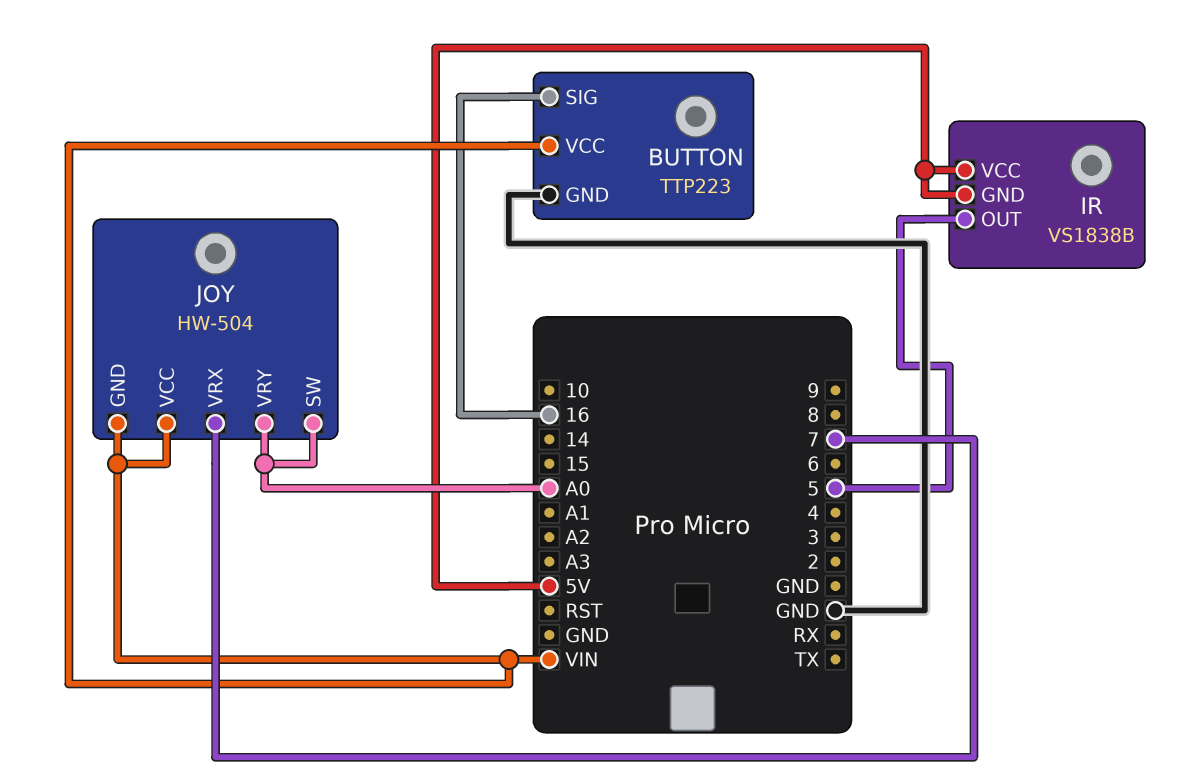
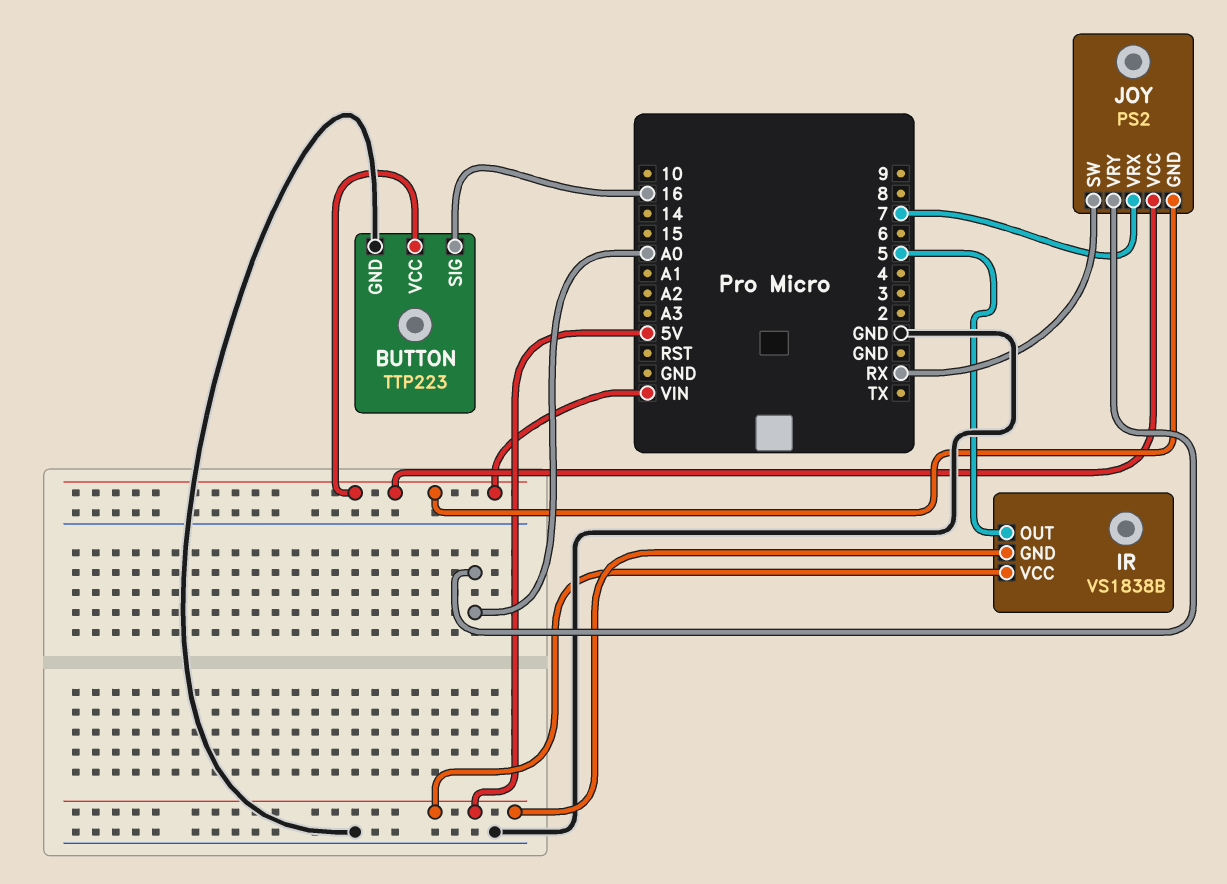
JOY: HW-504 -> PS2
JOY pin SW: A0 -> RX

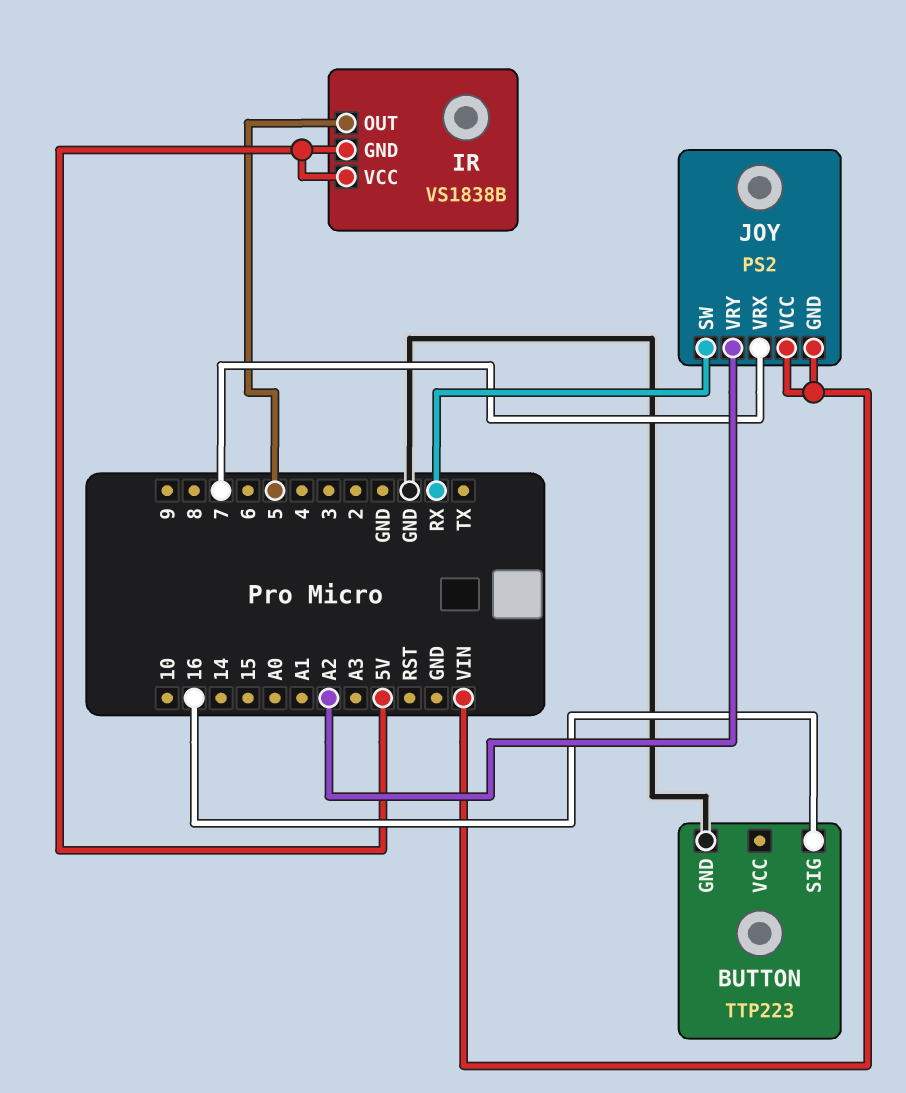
BUTTON pin VCC: VIN -> none
JOY pin VRY: A0 -> A2

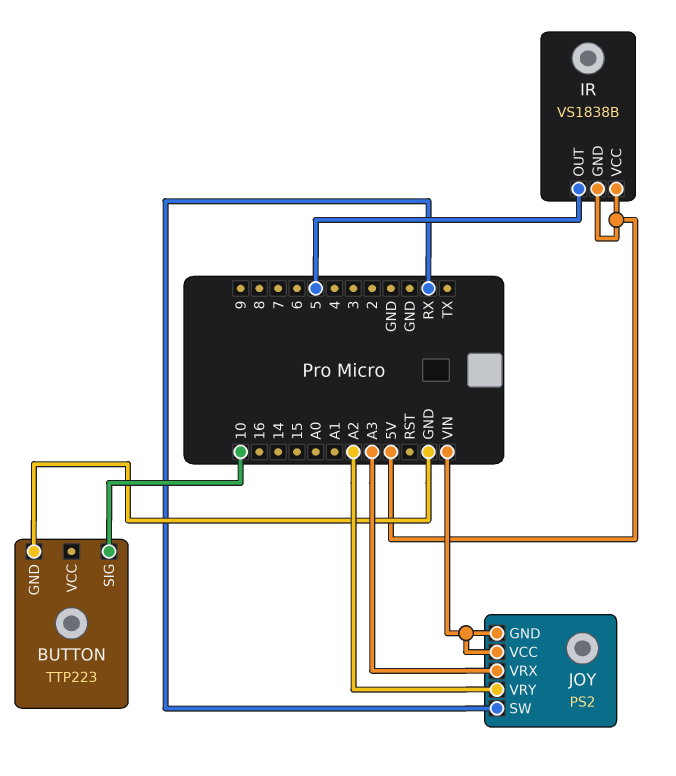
BUTTON pin SIG: 16 -> 10
JOY pin VRX: 7 -> A3

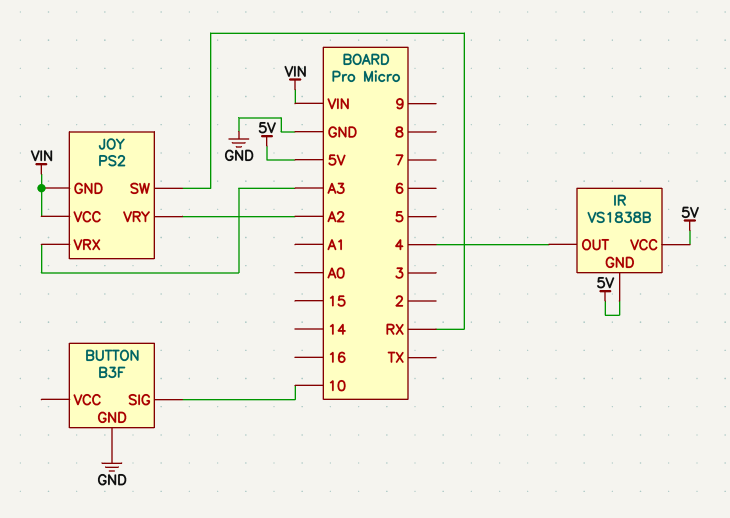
BUTTON: TTP223 -> B3F
IR pin OUT: 5 -> 4

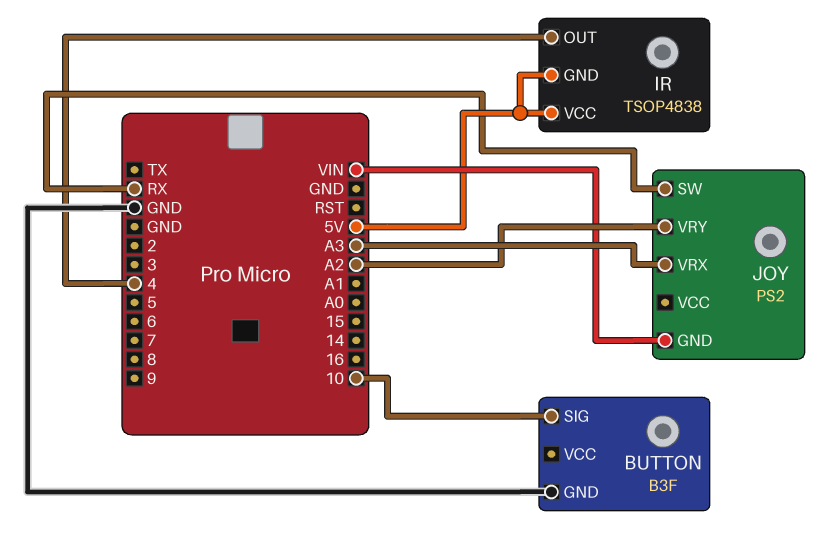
IR: VS1838B -> TSOP4838
JOY pin VCC: VIN -> none

